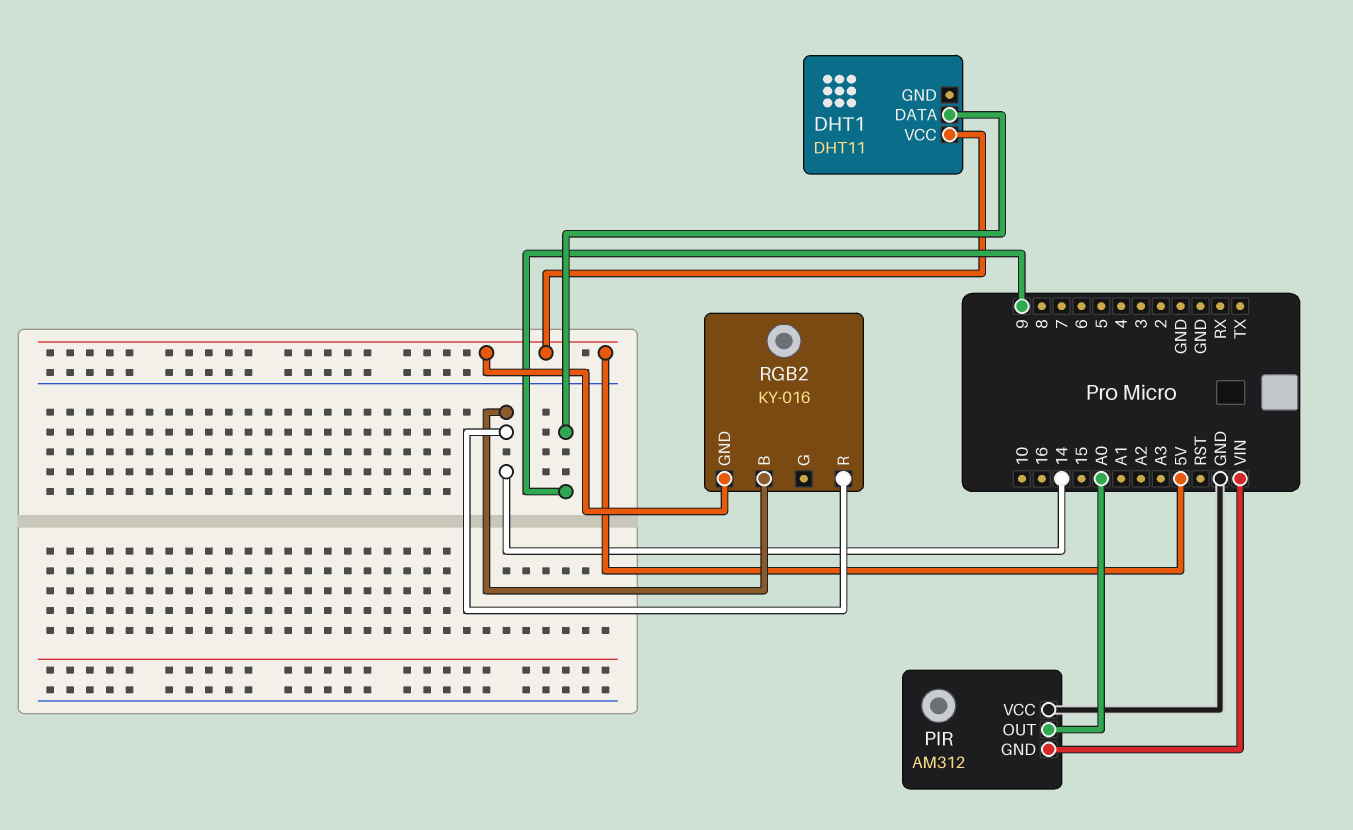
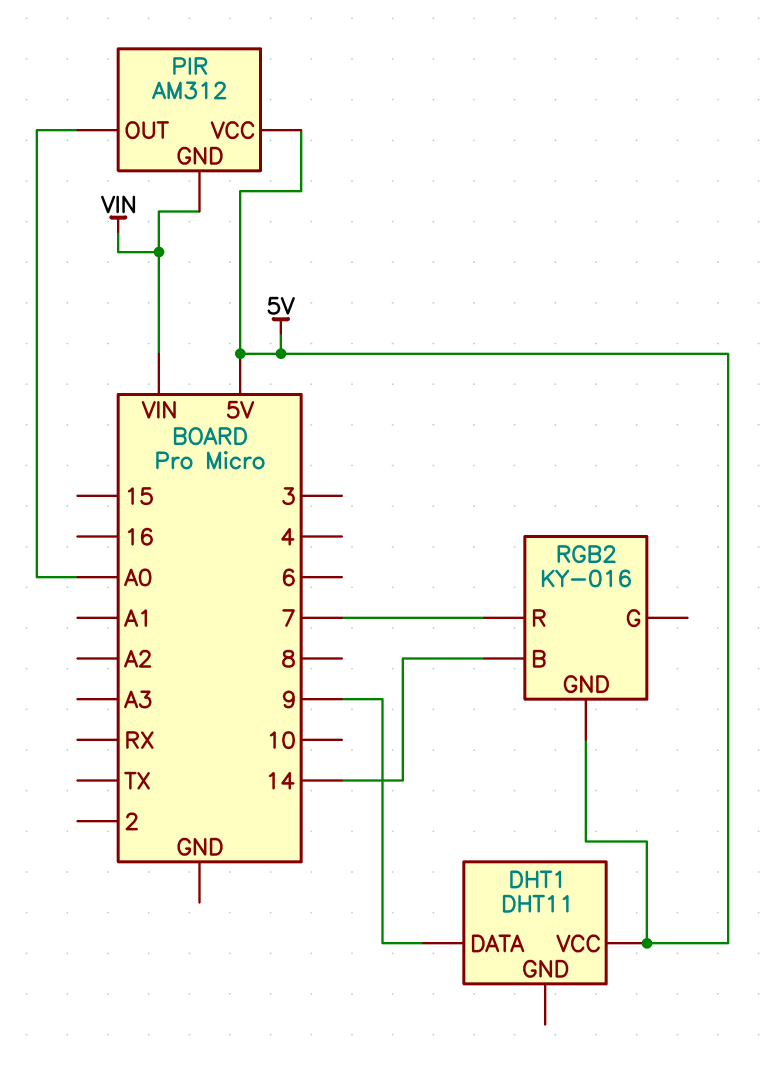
PIR pin VCC: GND -> 5V
RGB2 pin R: 14 -> 7

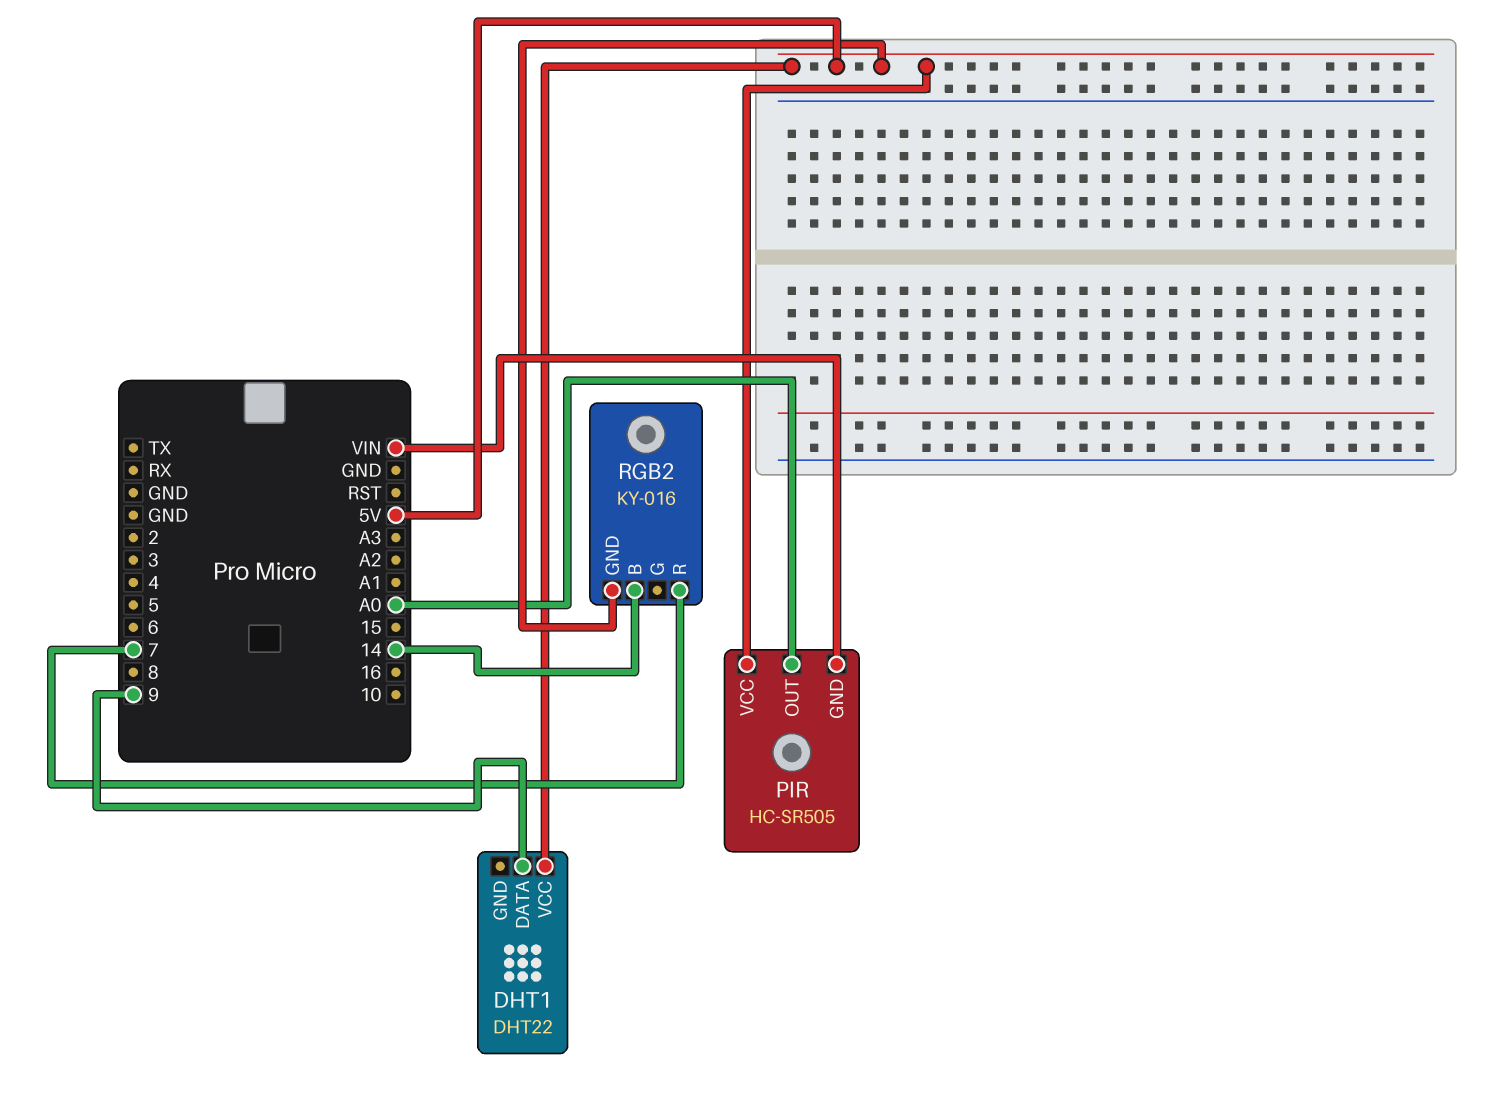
DHT1: DHT11 -> DHT22
PIR: AM312 -> HC-SR505

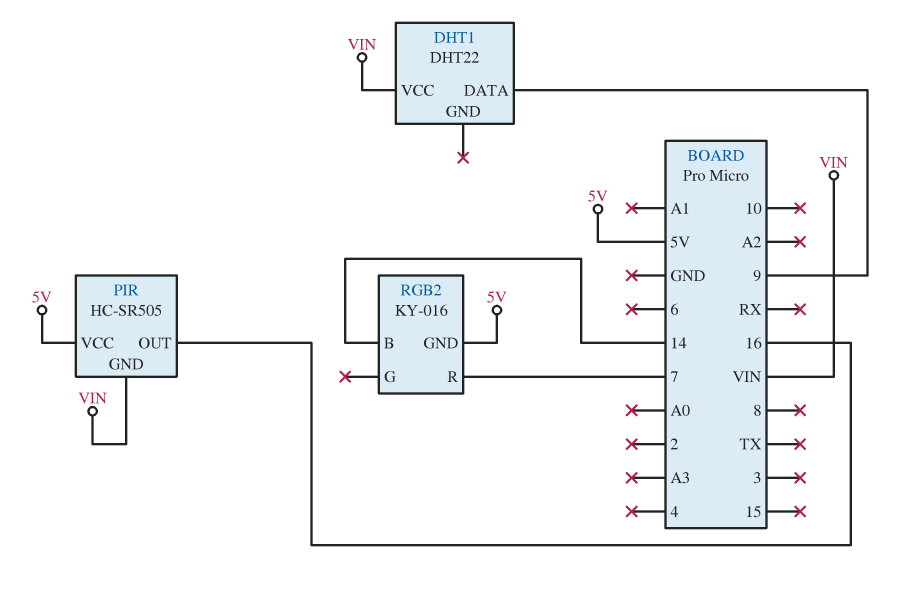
DHT1 pin VCC: 5V -> VIN
PIR pin OUT: A0 -> 16

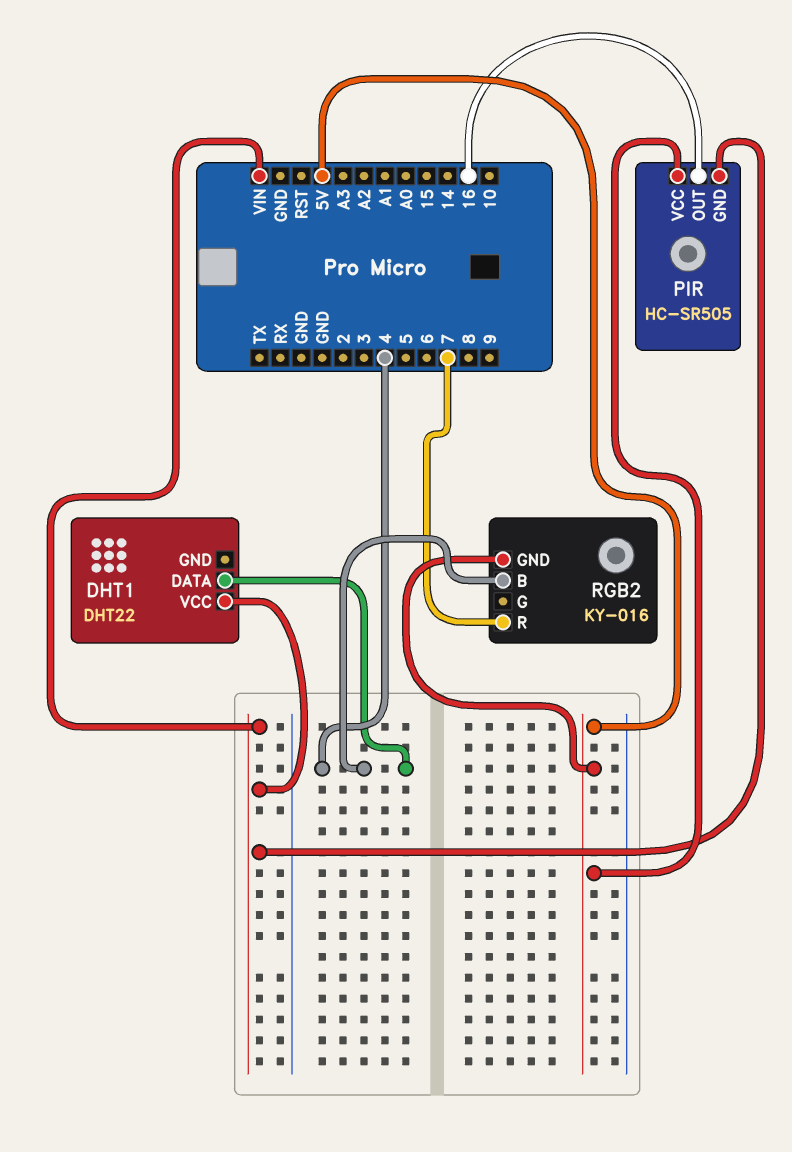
DHT1 pin DATA: 9 -> 4
RGB2 pin B: 14 -> 4

